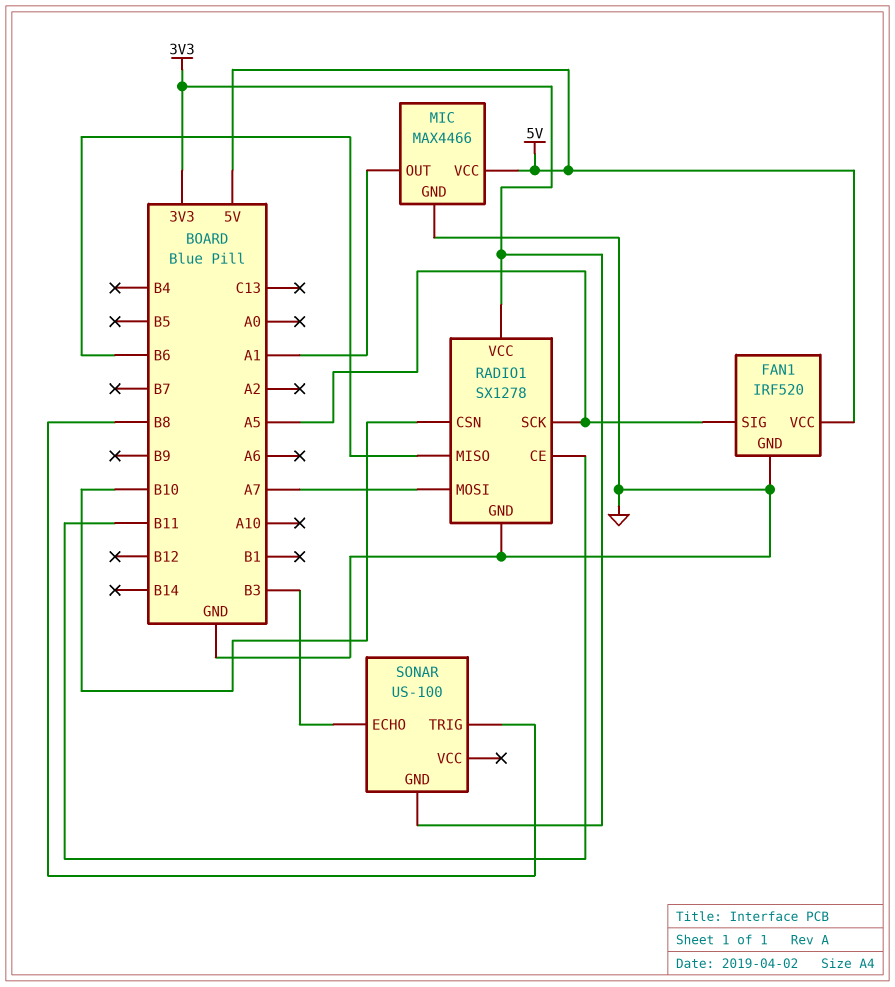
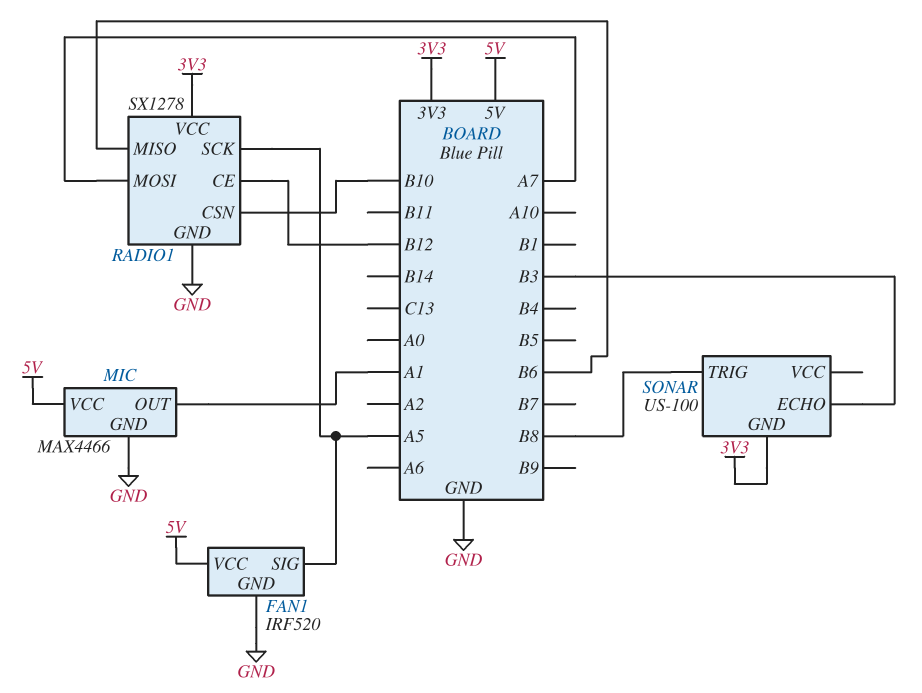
RADIO1 pin CE: B11 -> B12

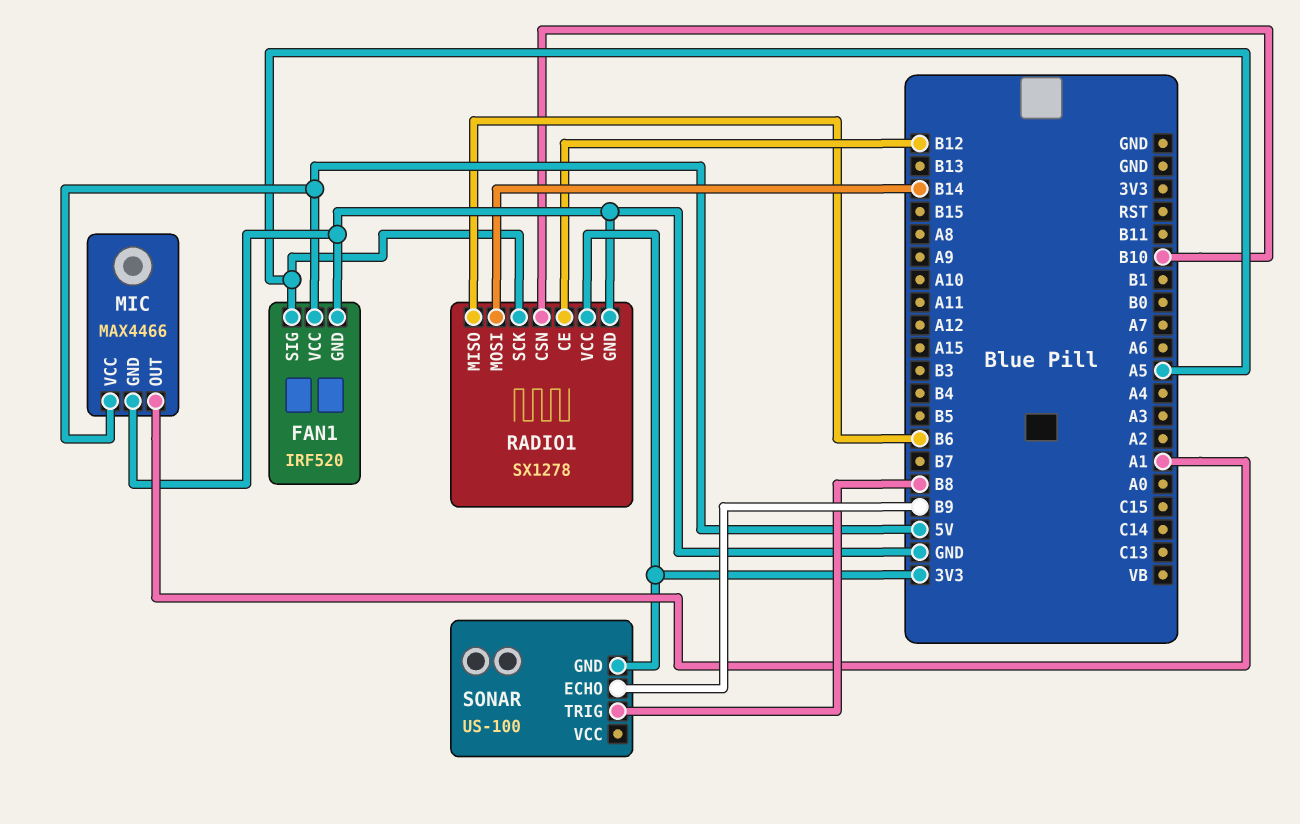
RADIO1 pin MOSI: A7 -> B14
SONAR pin ECHO: B3 -> B9

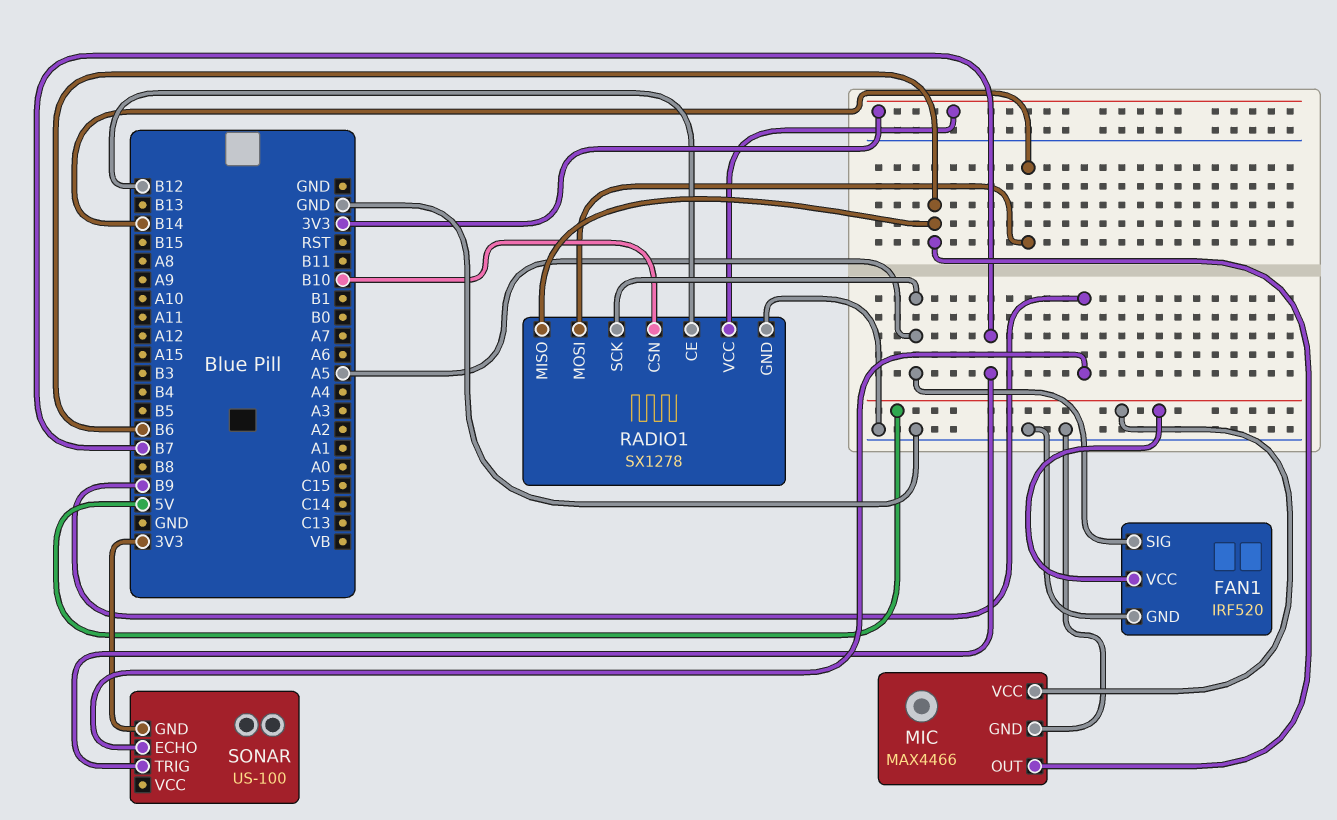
MIC pin OUT: A1 -> B6
SONAR pin TRIG: B8 -> B7

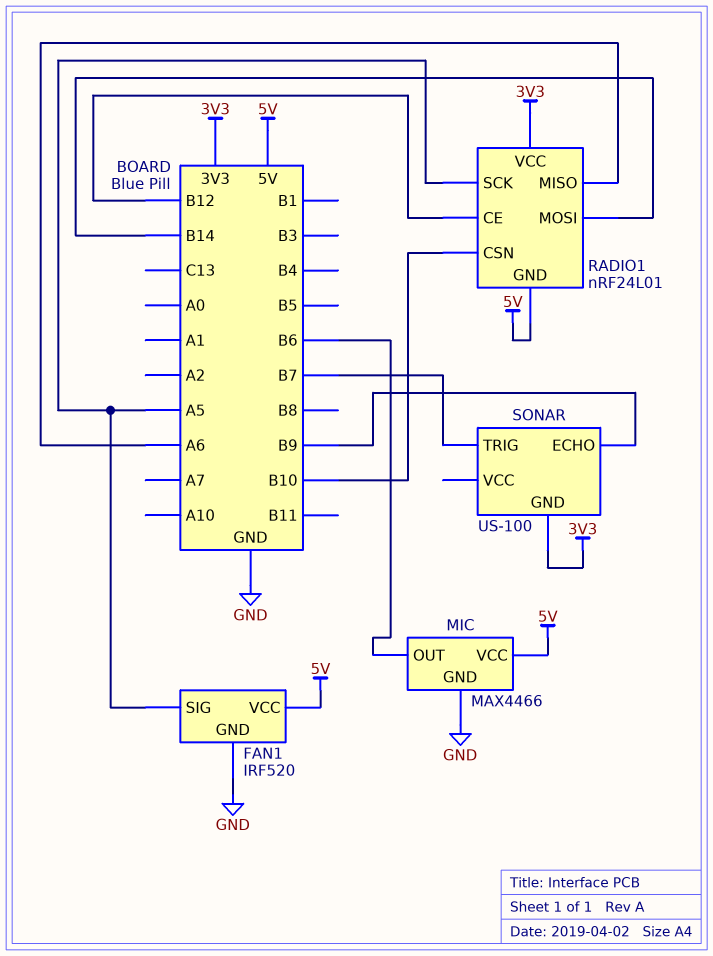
RADIO1: SX1278 -> nRF24L01
RADIO1 pin GND: GND -> 5V
RADIO1 pin MISO: B6 -> A6

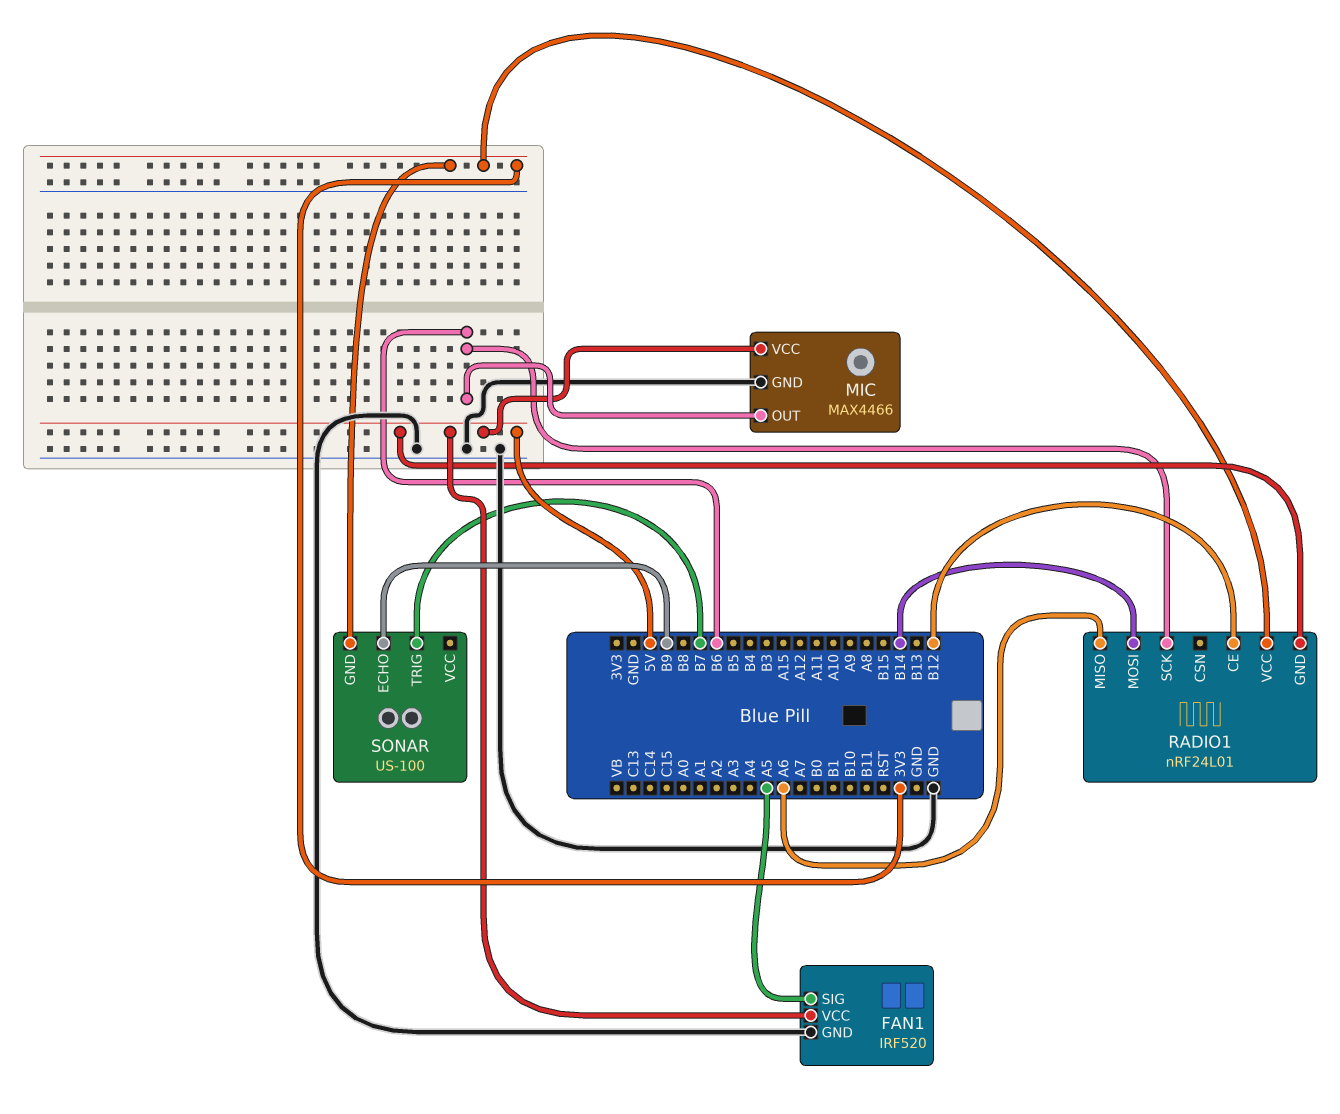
RADIO1 pin CSN: B10 -> none
RADIO1 pin SCK: A5 -> B6

